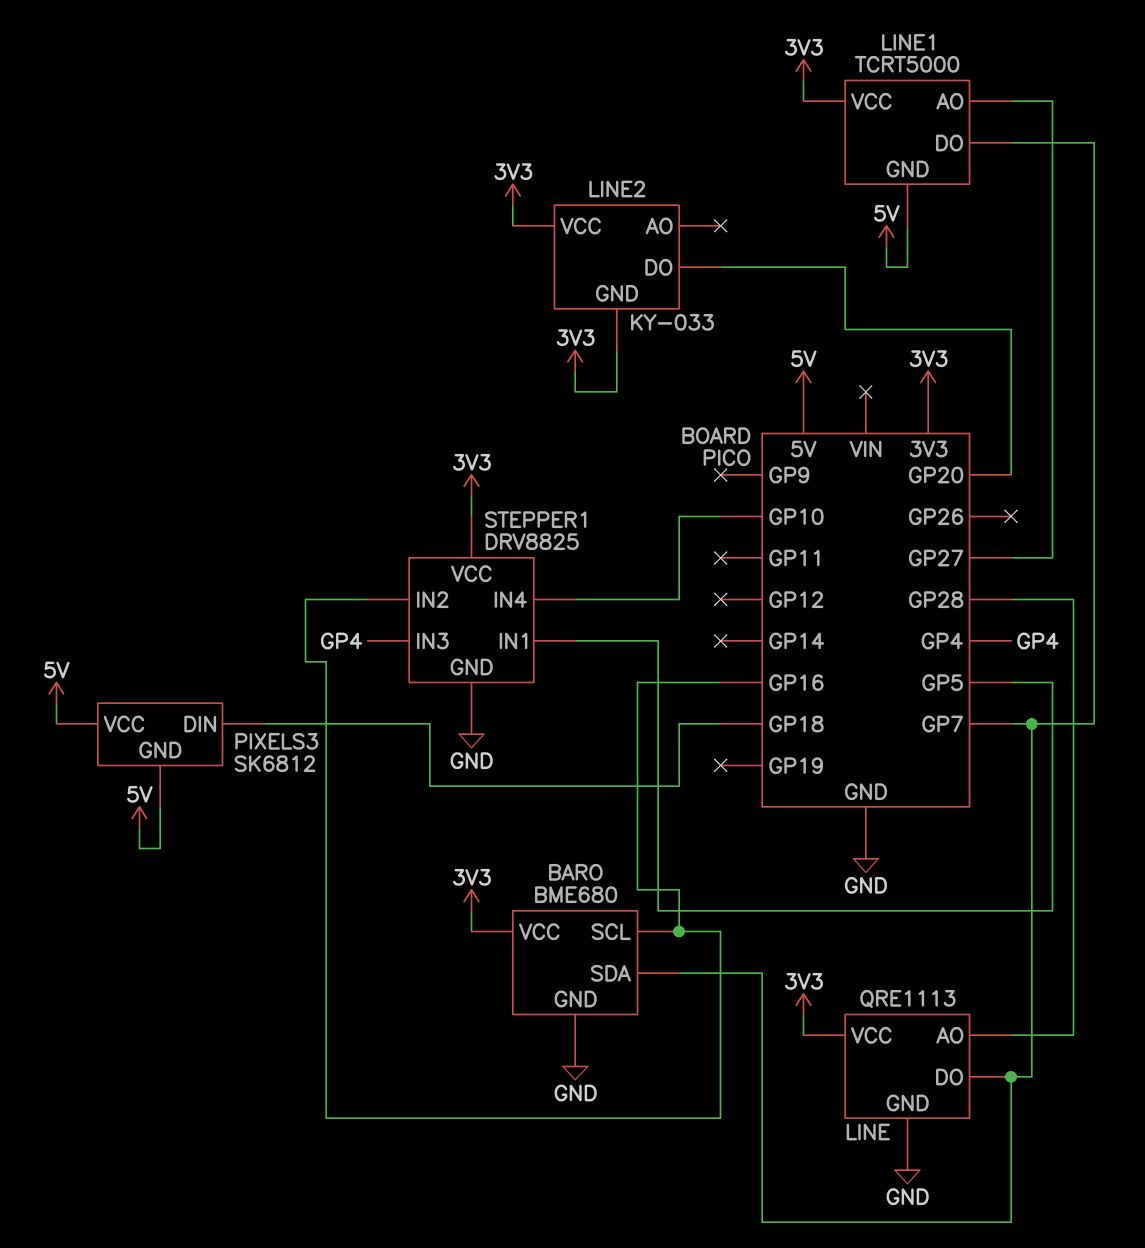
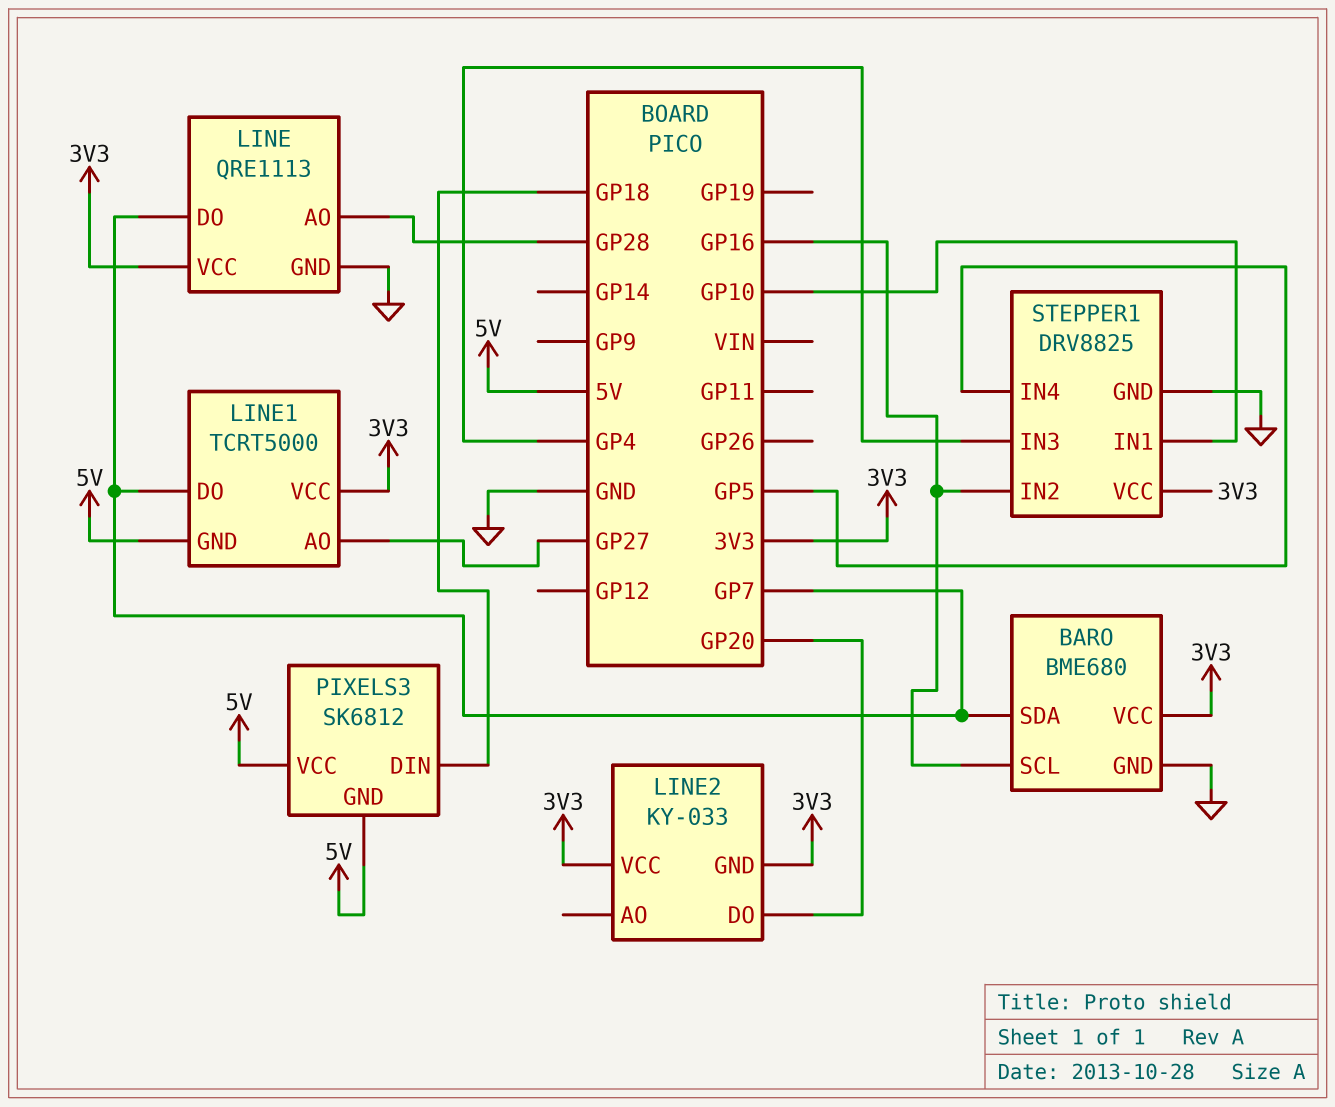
STEPPER1 pin IN1: GP5 -> GP10
STEPPER1 pin IN4: GP10 -> GP5

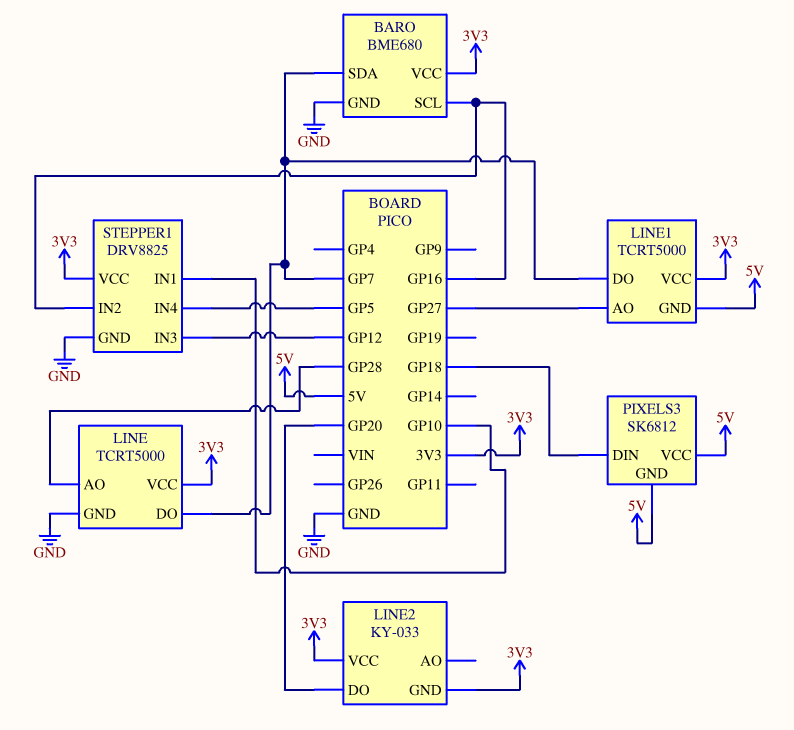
LINE: QRE1113 -> TCRT5000
STEPPER1 pin IN3: GP4 -> GP12

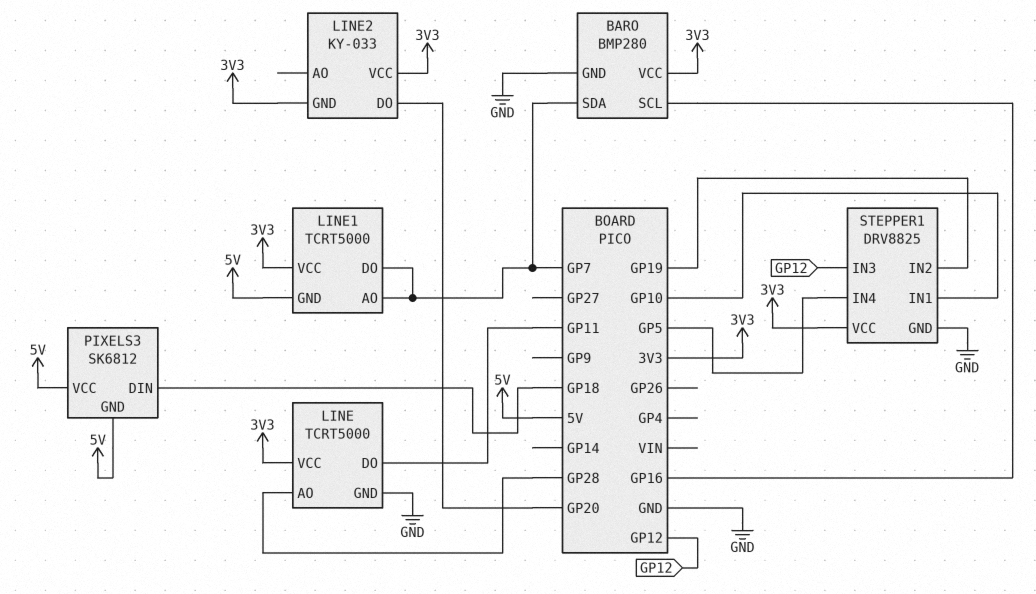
BARO: BME680 -> BMP280
LINE pin DO: GP7 -> GP11
LINE1 pin AO: GP27 -> GP7
STEPPER1 pin IN2: GP16 -> GP19

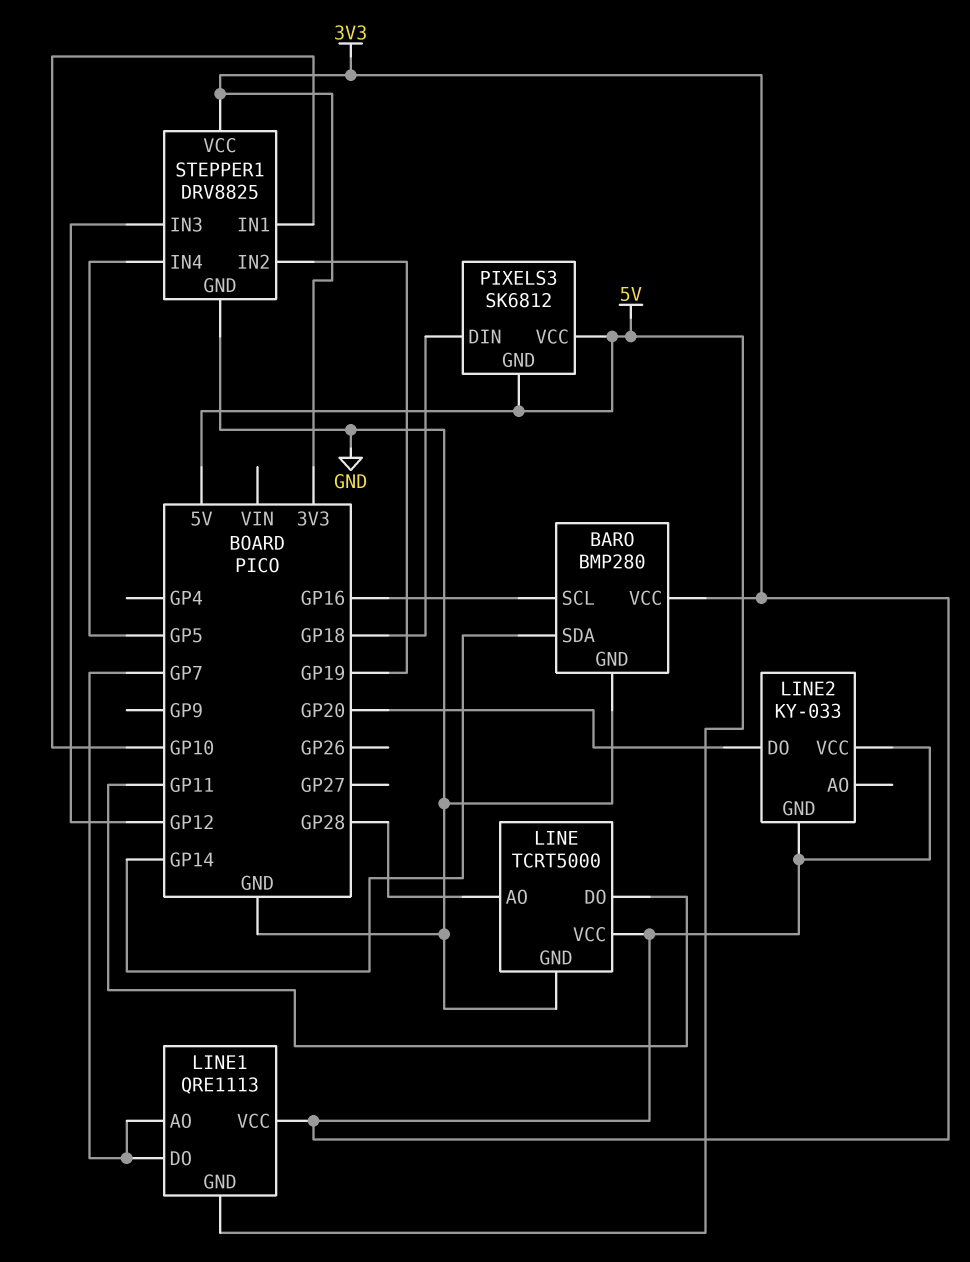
BARO pin SDA: GP7 -> GP14
LINE1: TCRT5000 -> QRE1113

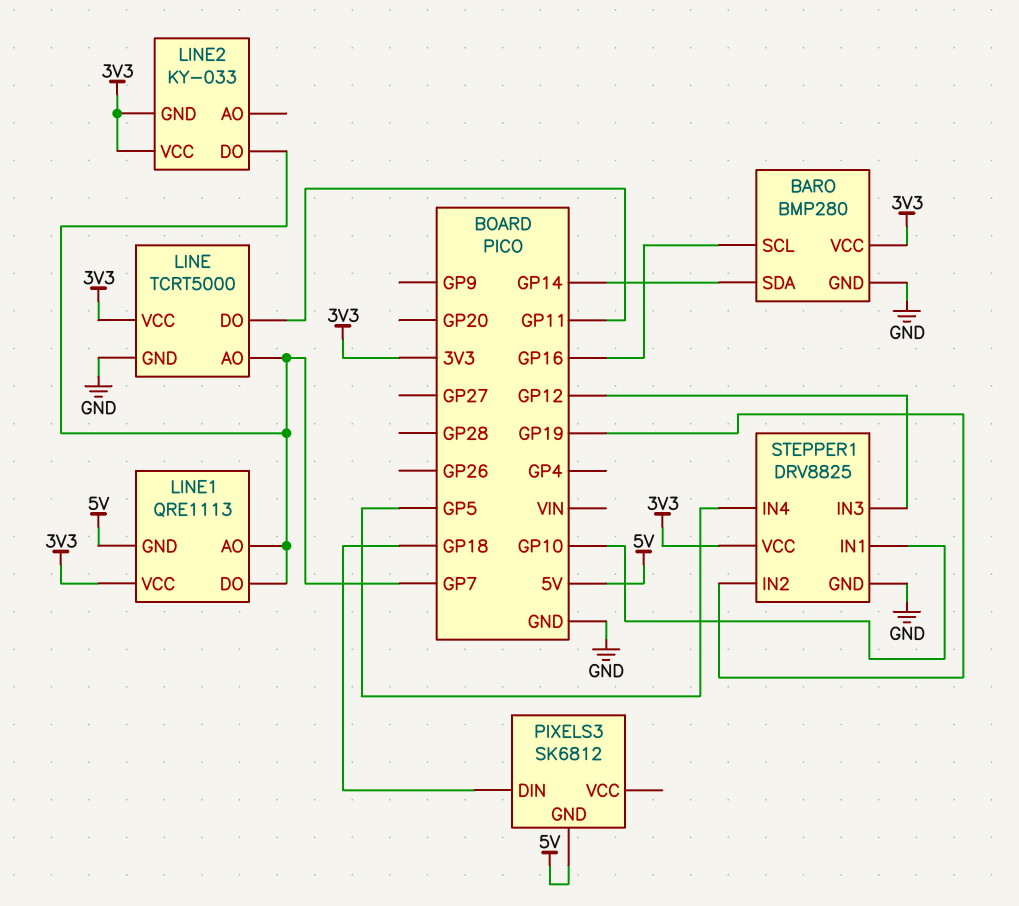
LINE pin AO: GP28 -> GP7
LINE2 pin DO: GP20 -> GP7
PIXELS3 pin VCC: 5V -> none

